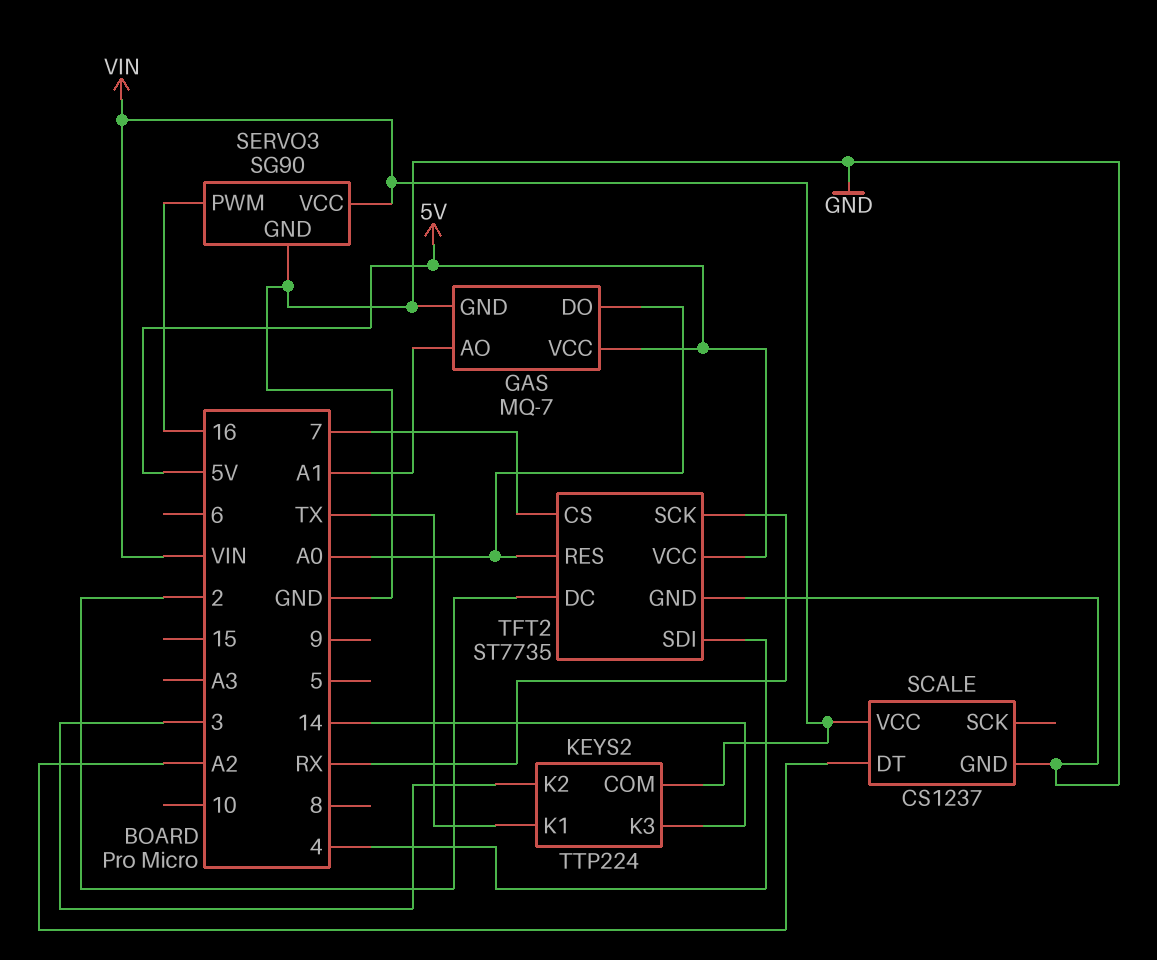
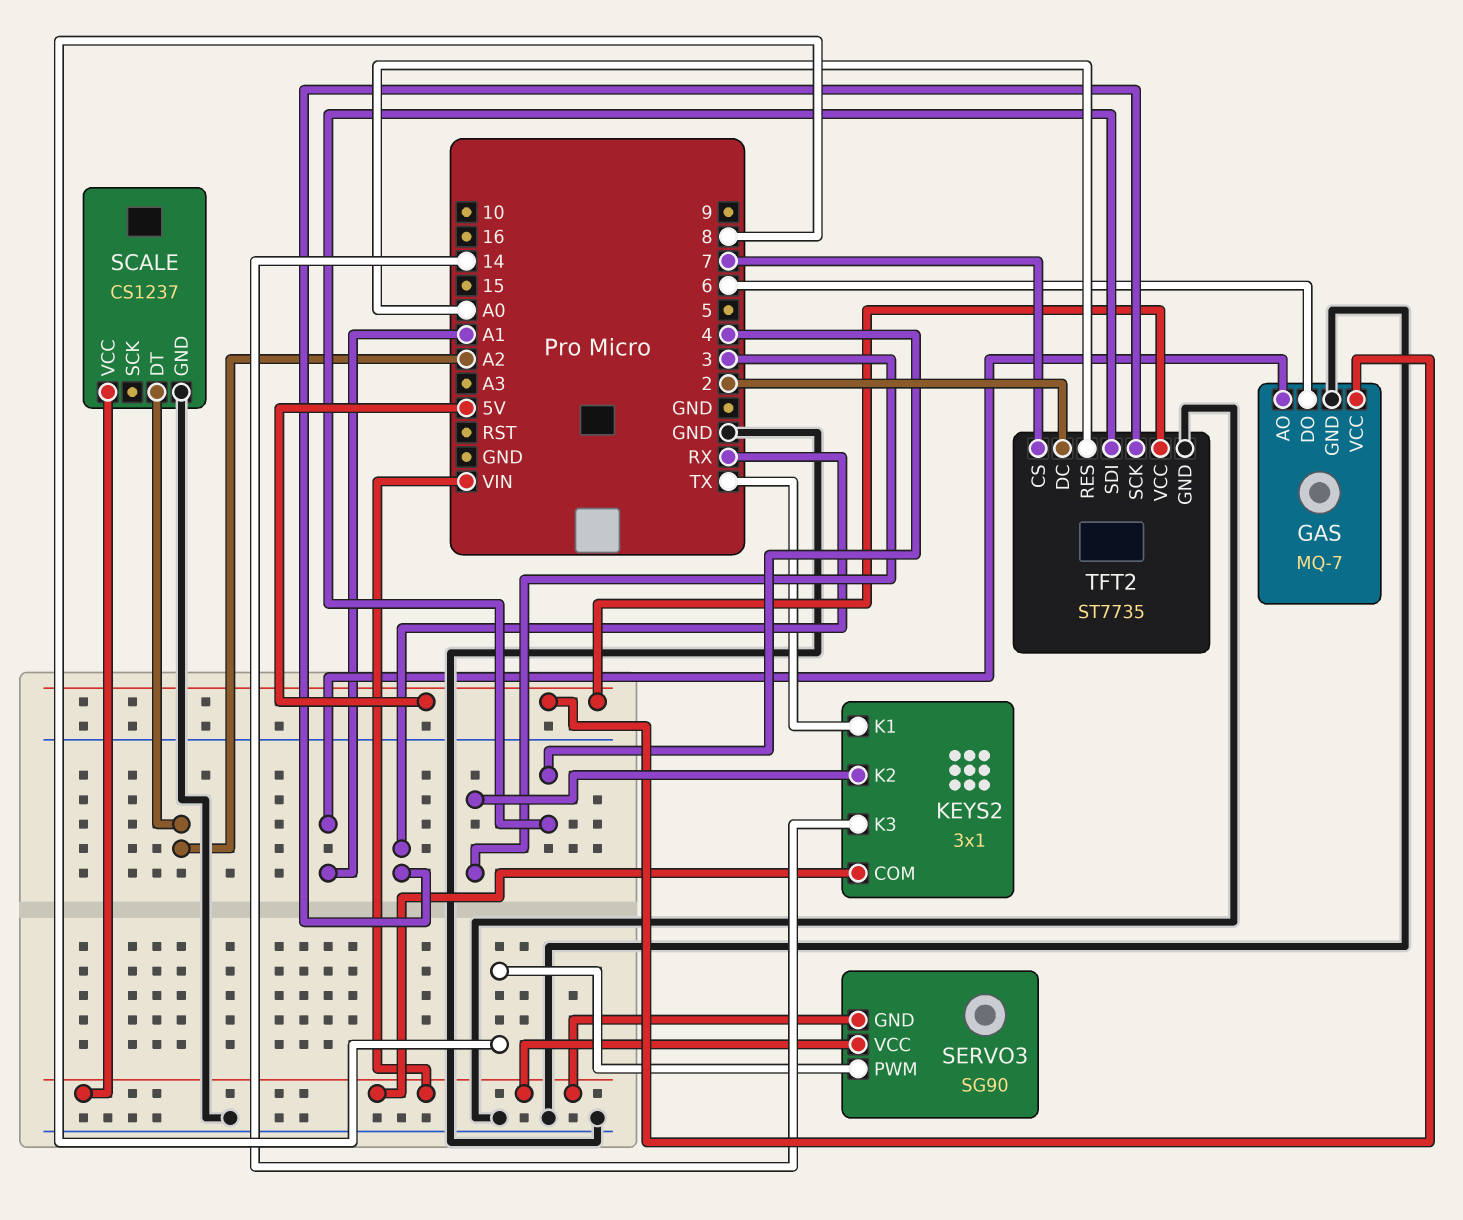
GAS pin DO: A0 -> 6
KEYS2: TTP224 -> 3x1
SERVO3 pin GND: GND -> VIN
SERVO3 pin PWM: 16 -> 8

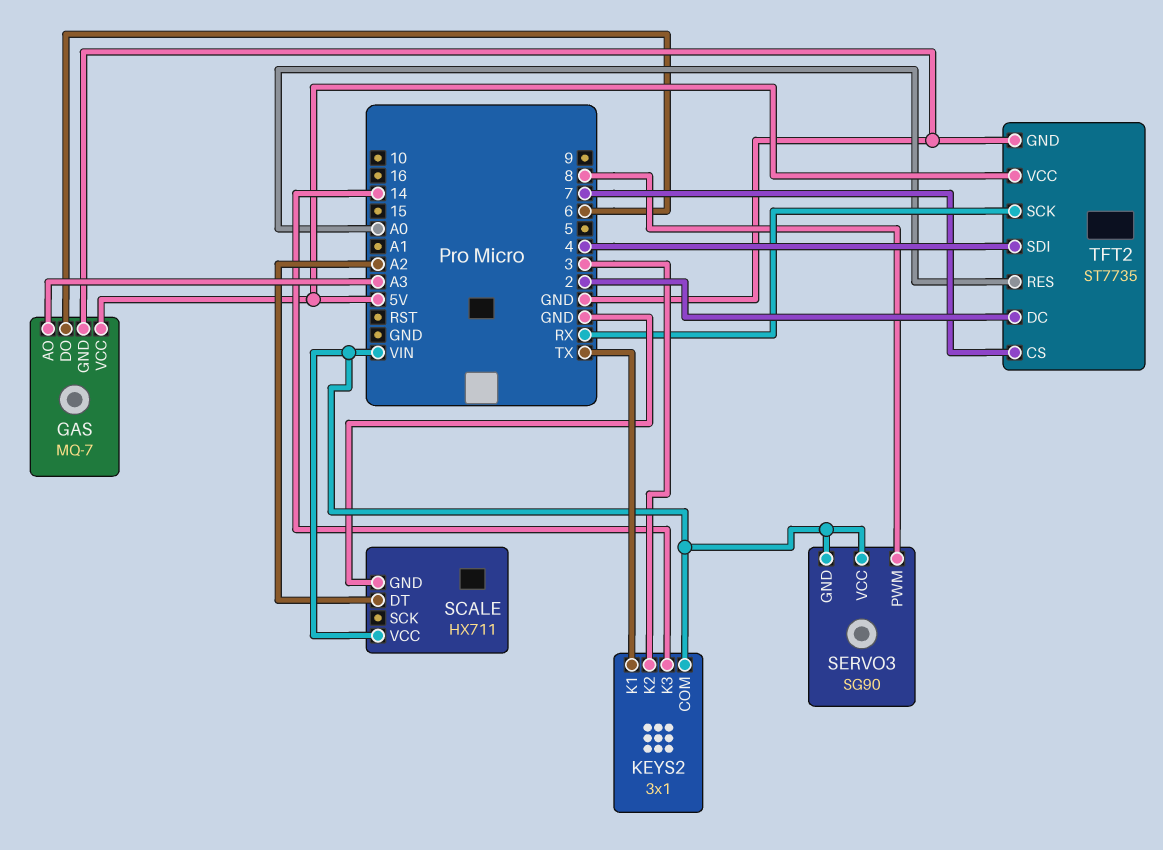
GAS pin AO: A1 -> A3
SCALE: CS1237 -> HX711

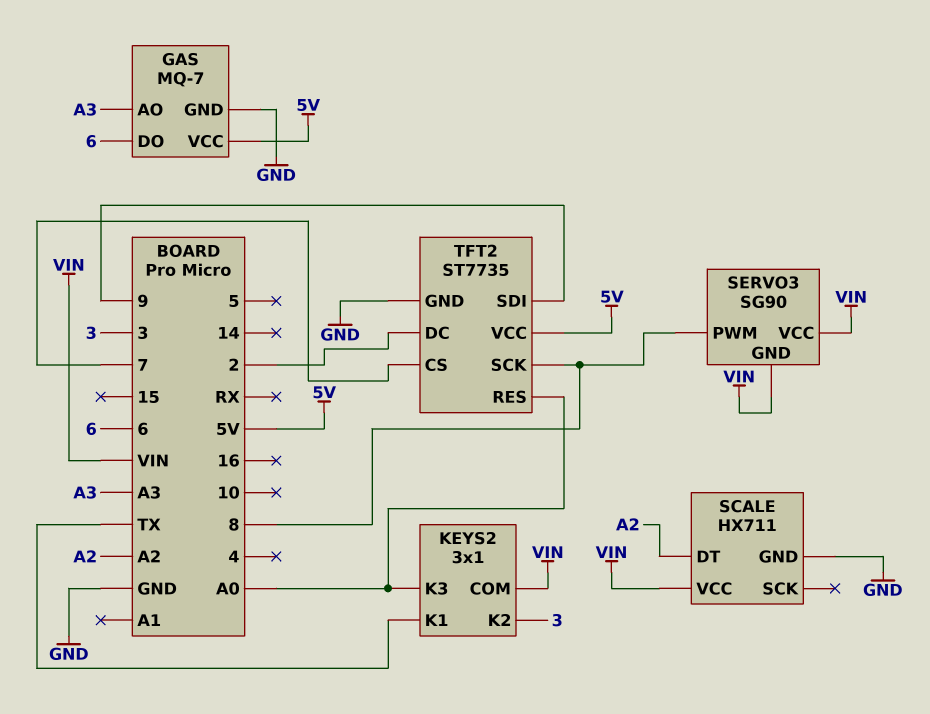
KEYS2 pin K3: 14 -> A0
TFT2 pin SCK: RX -> 8
TFT2 pin SDI: 4 -> 9

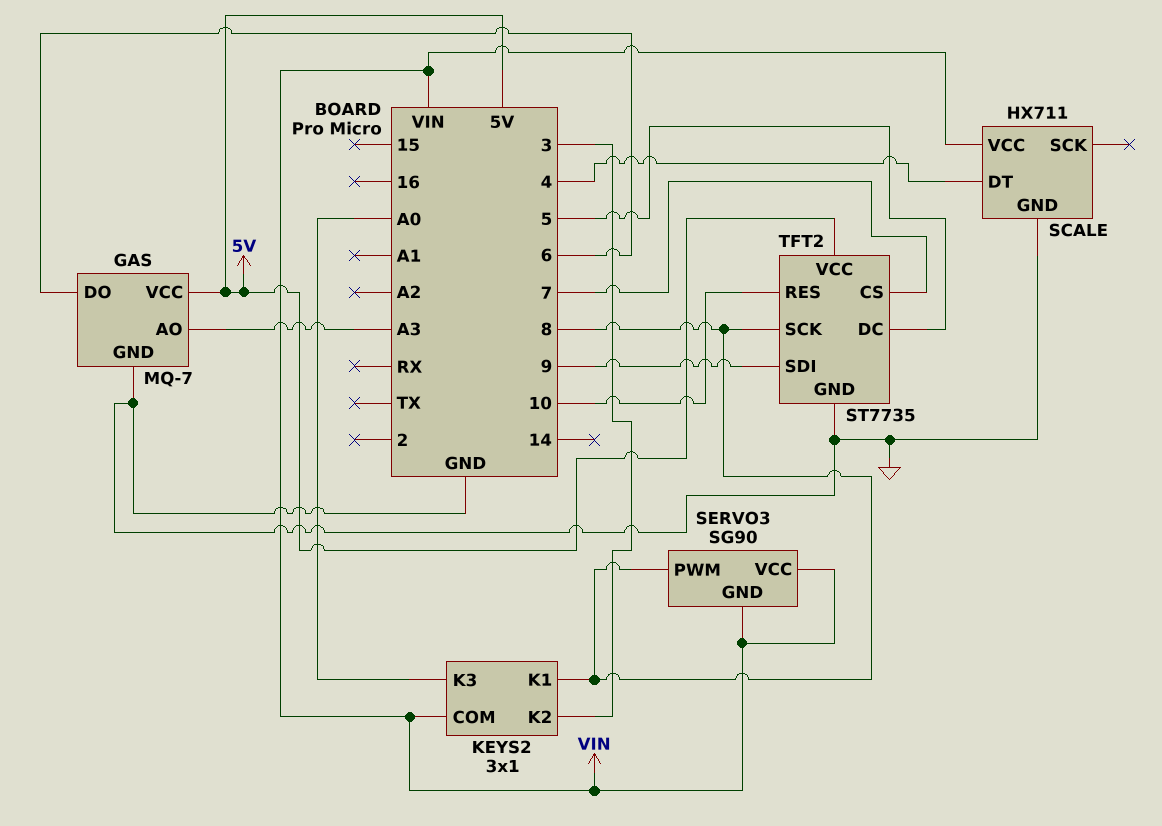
KEYS2 pin K1: TX -> 8
SCALE pin DT: A2 -> 4
TFT2 pin DC: 2 -> 5
TFT2 pin RES: A0 -> 10

